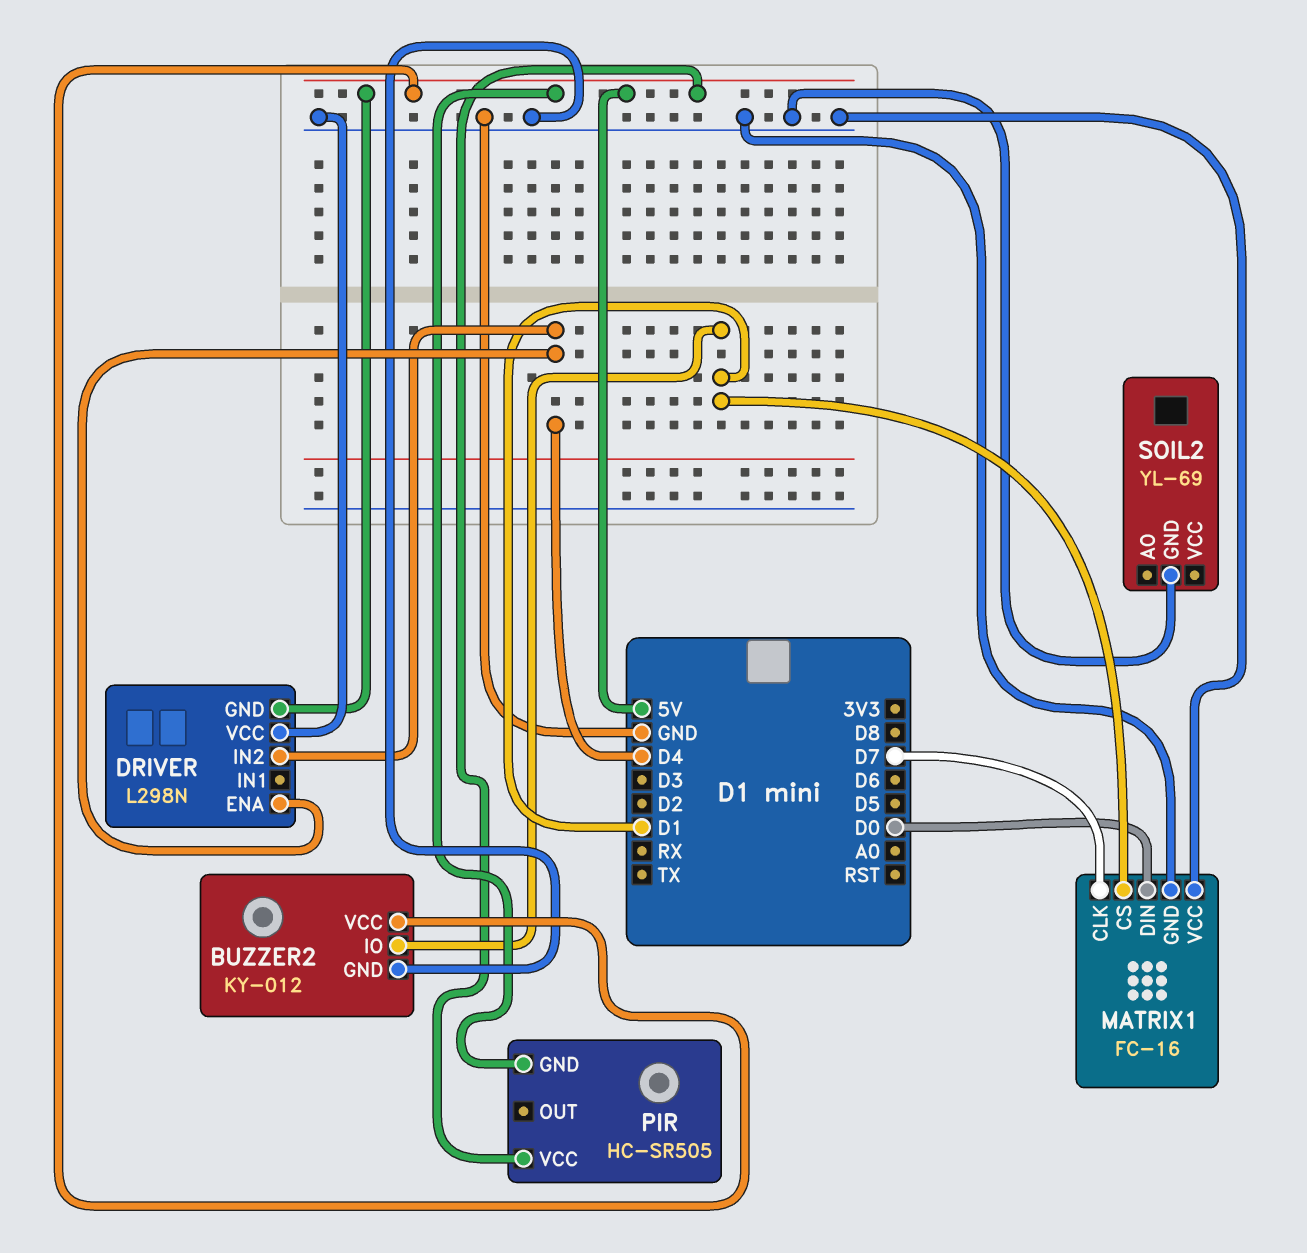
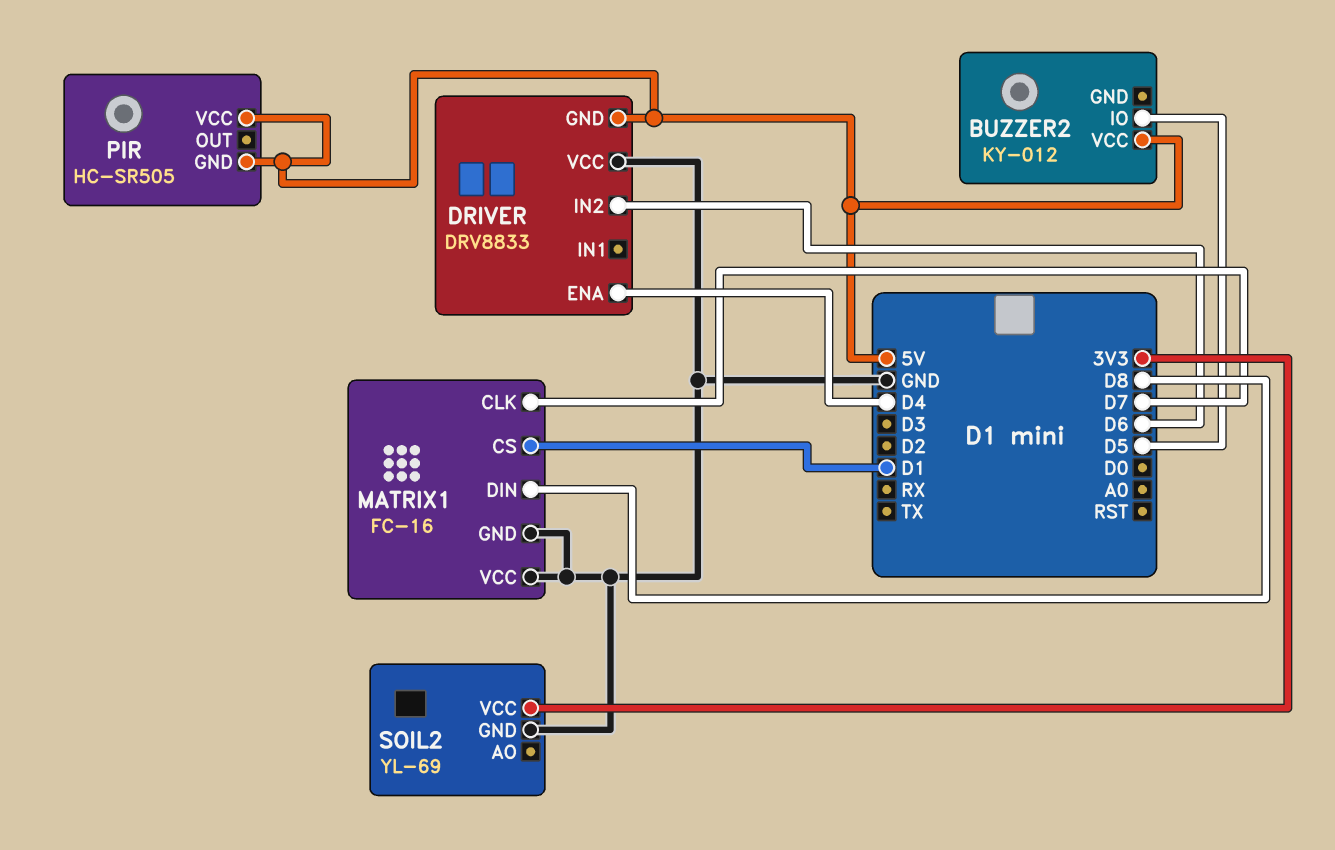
BUZZER2 pin GND: GND -> none
BUZZER2 pin IO: D1 -> D5
DRIVER: L298N -> DRV8833
DRIVER pin IN2: D4 -> D6
MATRIX1 pin DIN: D0 -> D8
SOIL2 pin VCC: none -> 3V3

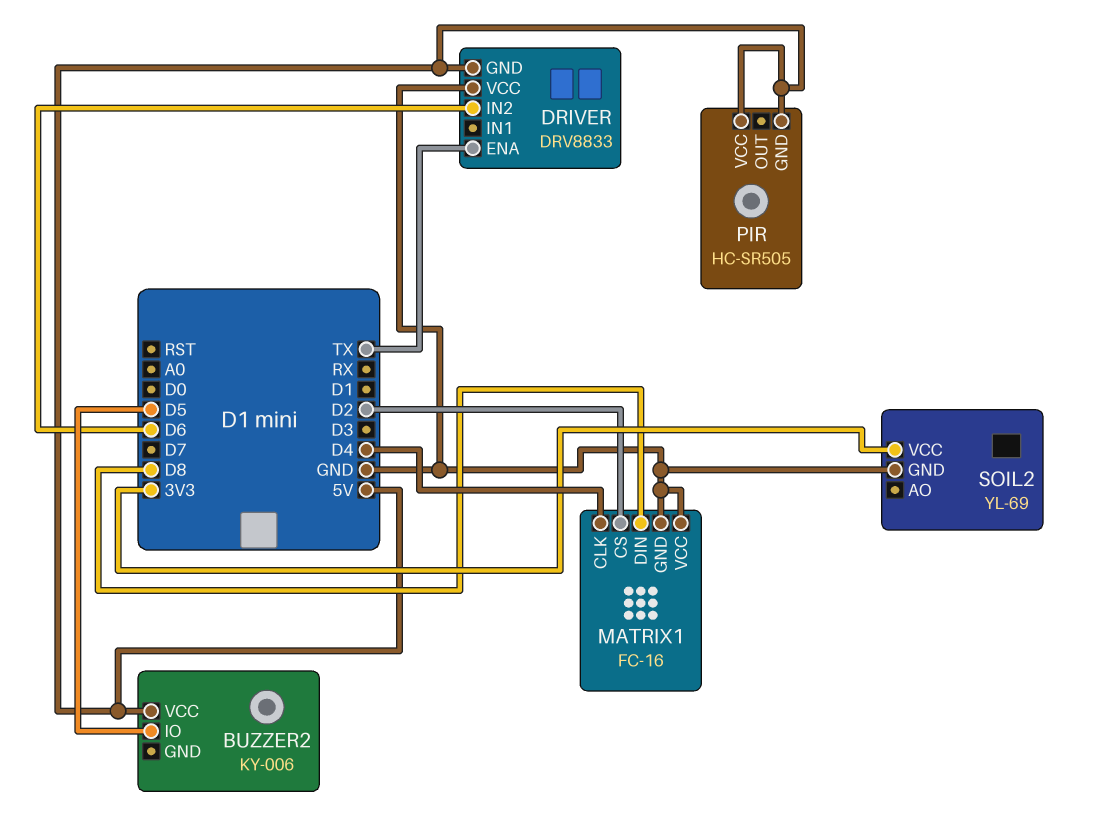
BUZZER2: KY-012 -> KY-006
DRIVER pin ENA: D4 -> TX
MATRIX1 pin CLK: D7 -> D4
MATRIX1 pin CS: D1 -> D2

